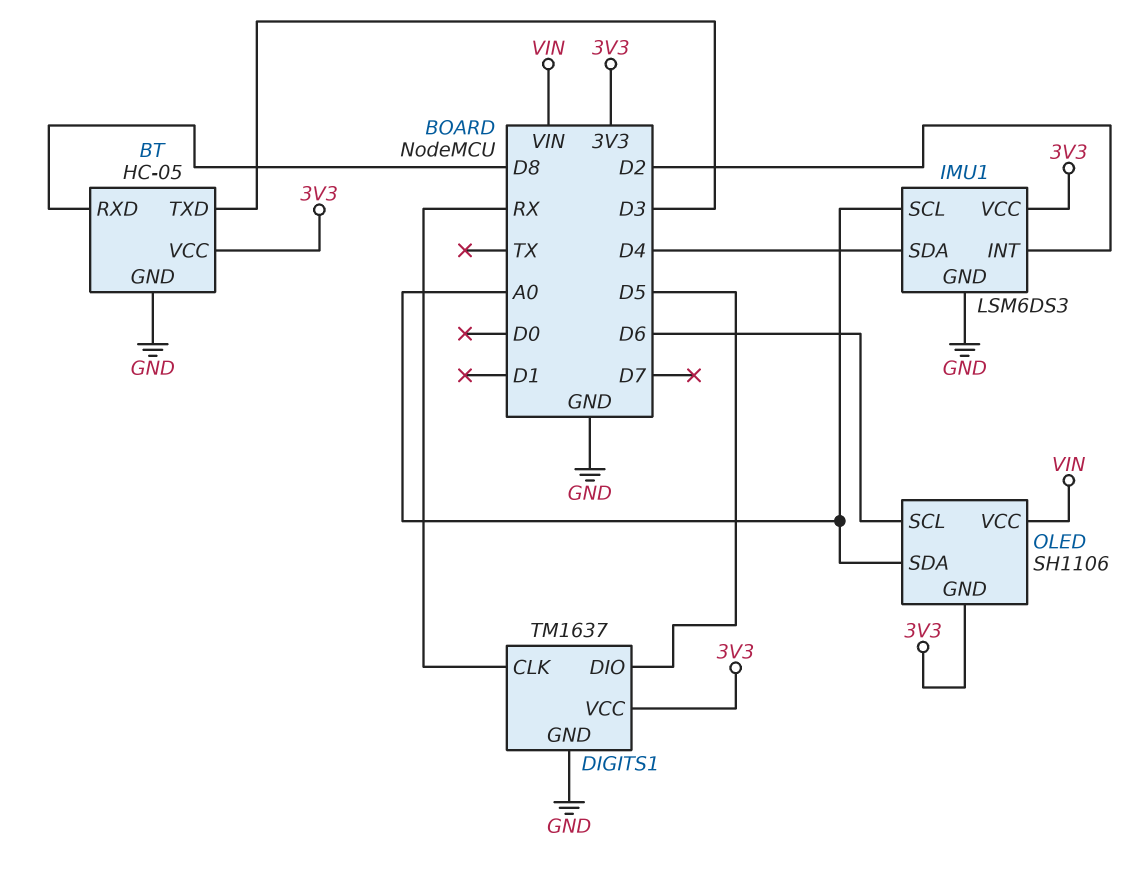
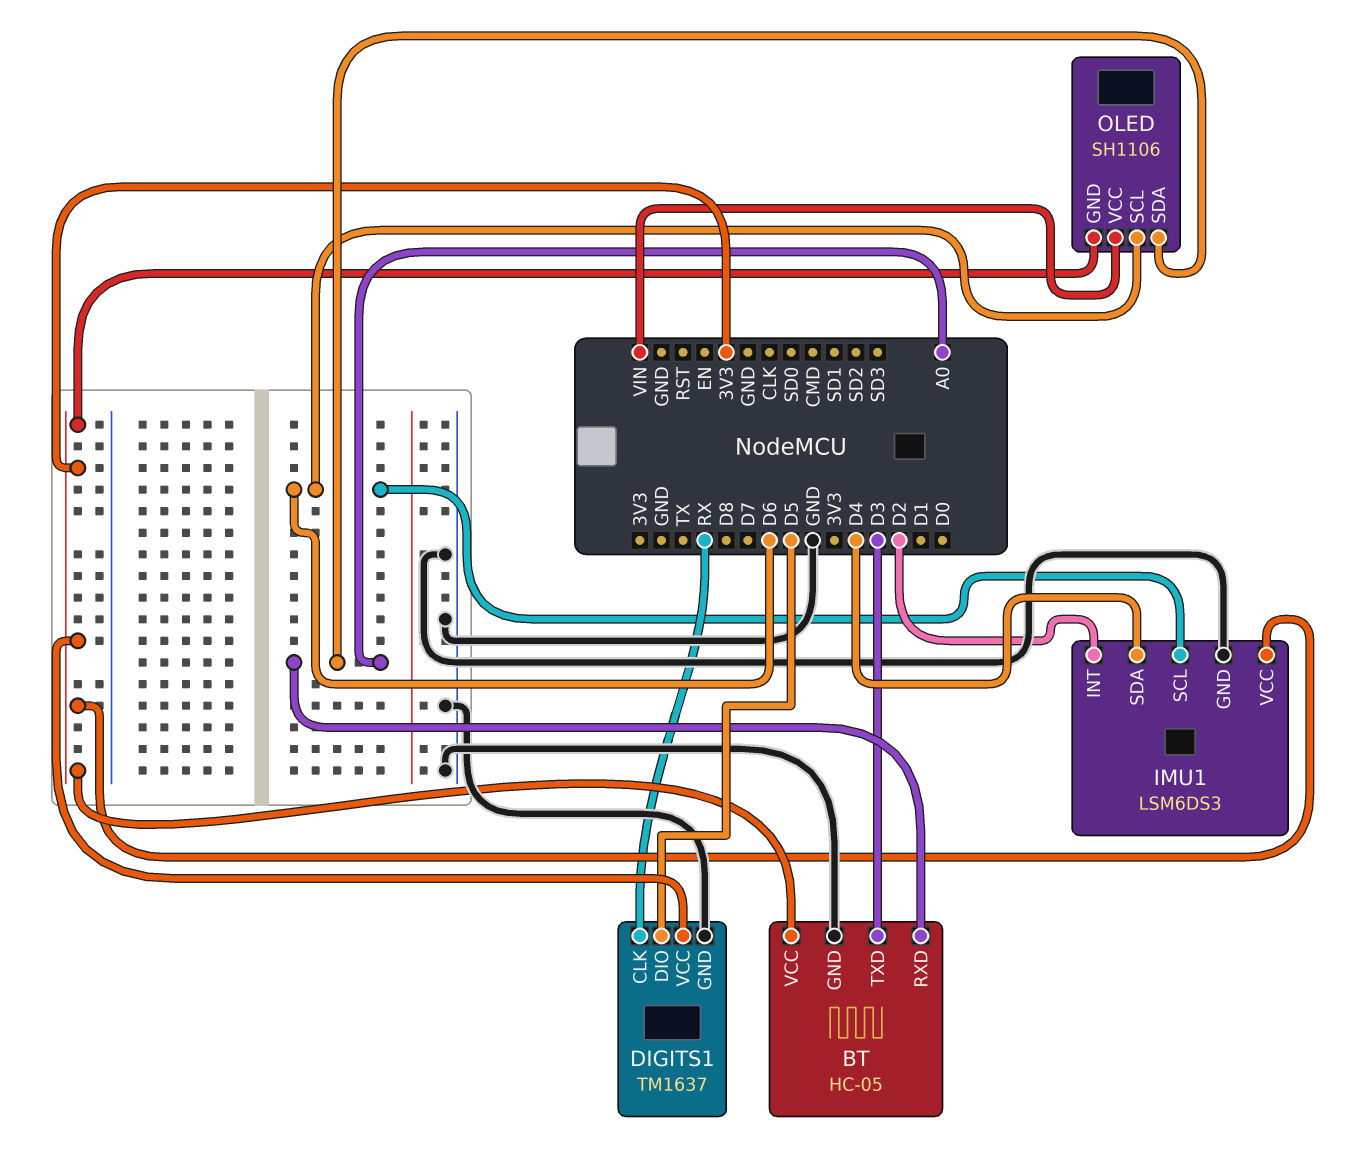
BT pin RXD: D8 -> A0
IMU1 pin SCL: A0 -> D6

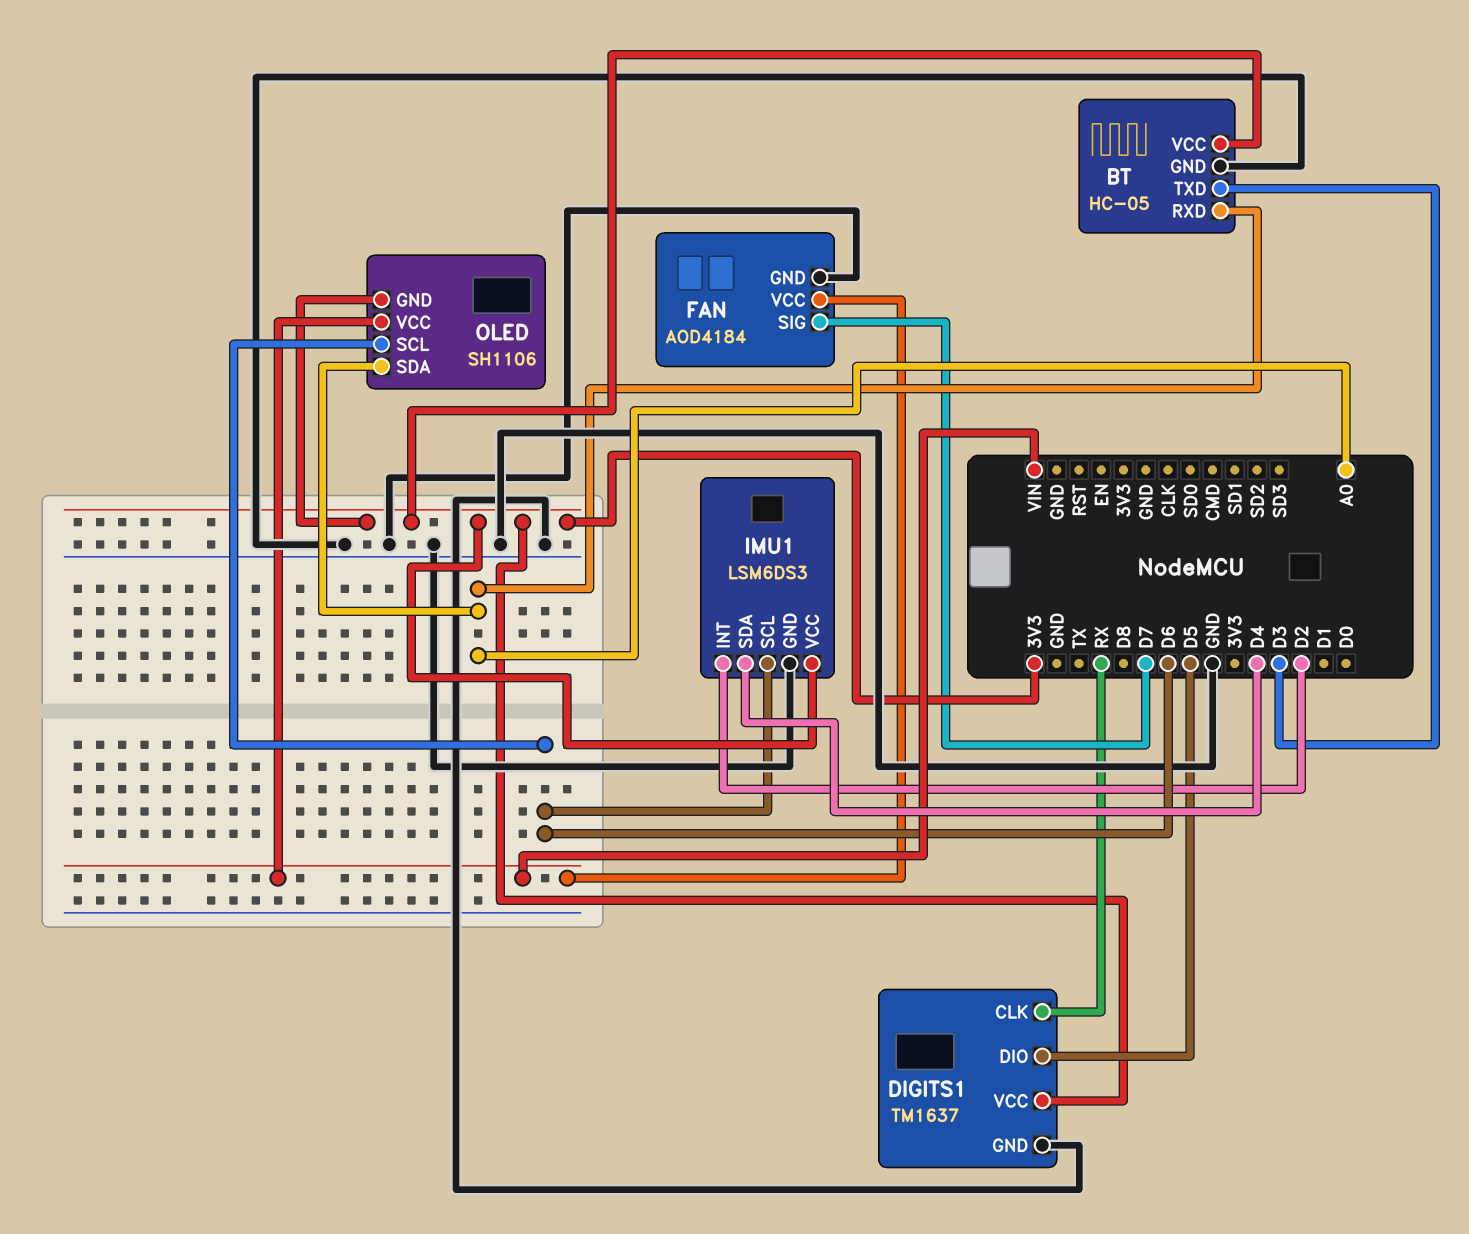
FAN: none -> AOD4184
FAN pin GND: none -> GND
FAN pin SIG: none -> D7
FAN pin VCC: none -> VIN

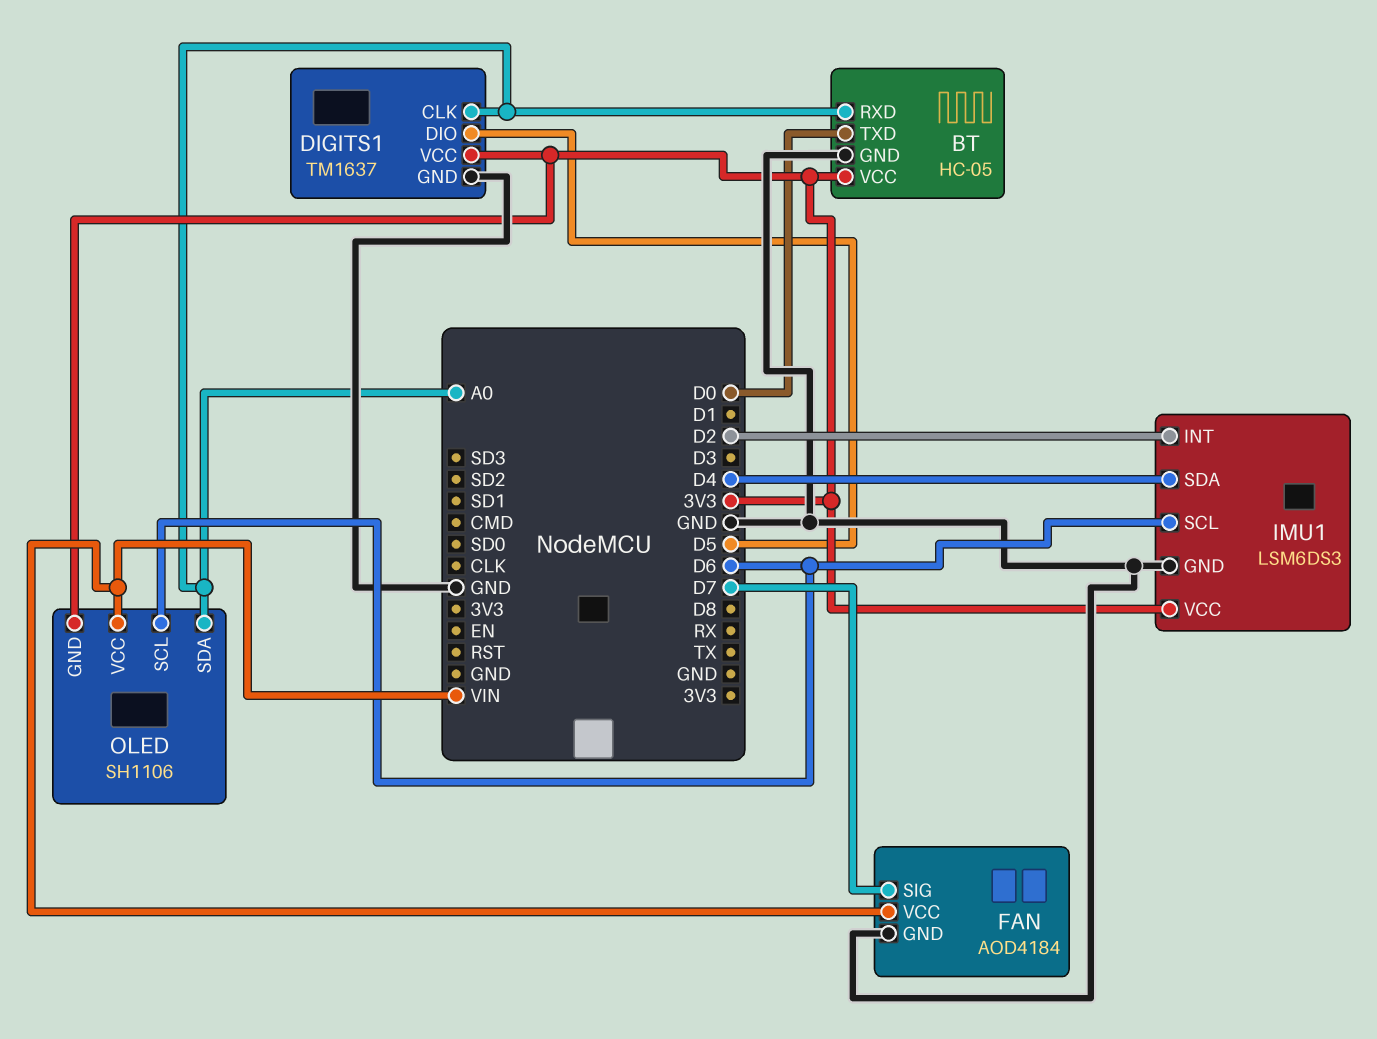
BT pin TXD: D3 -> D0
DIGITS1 pin CLK: RX -> A0

